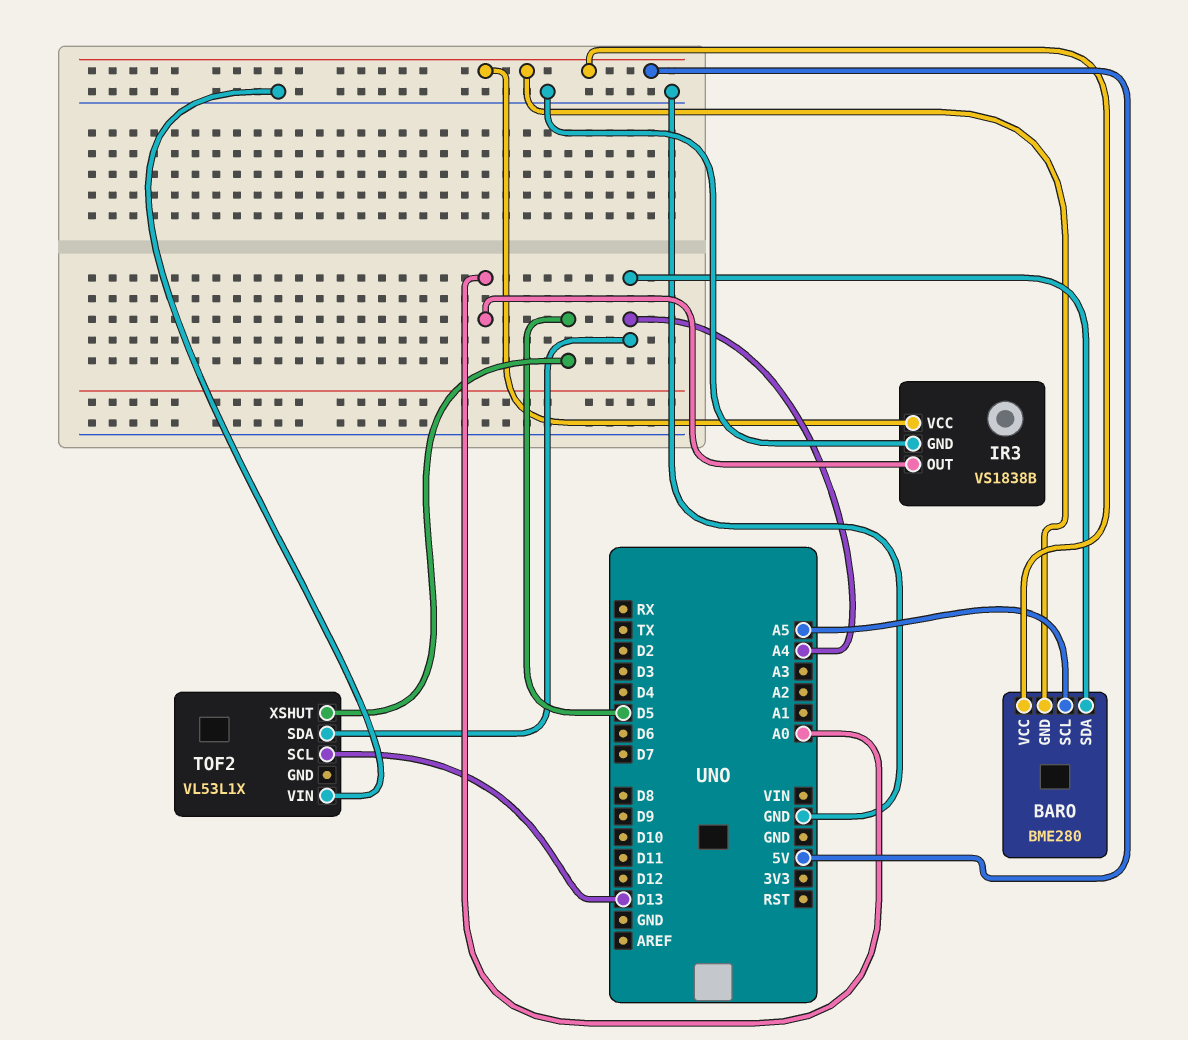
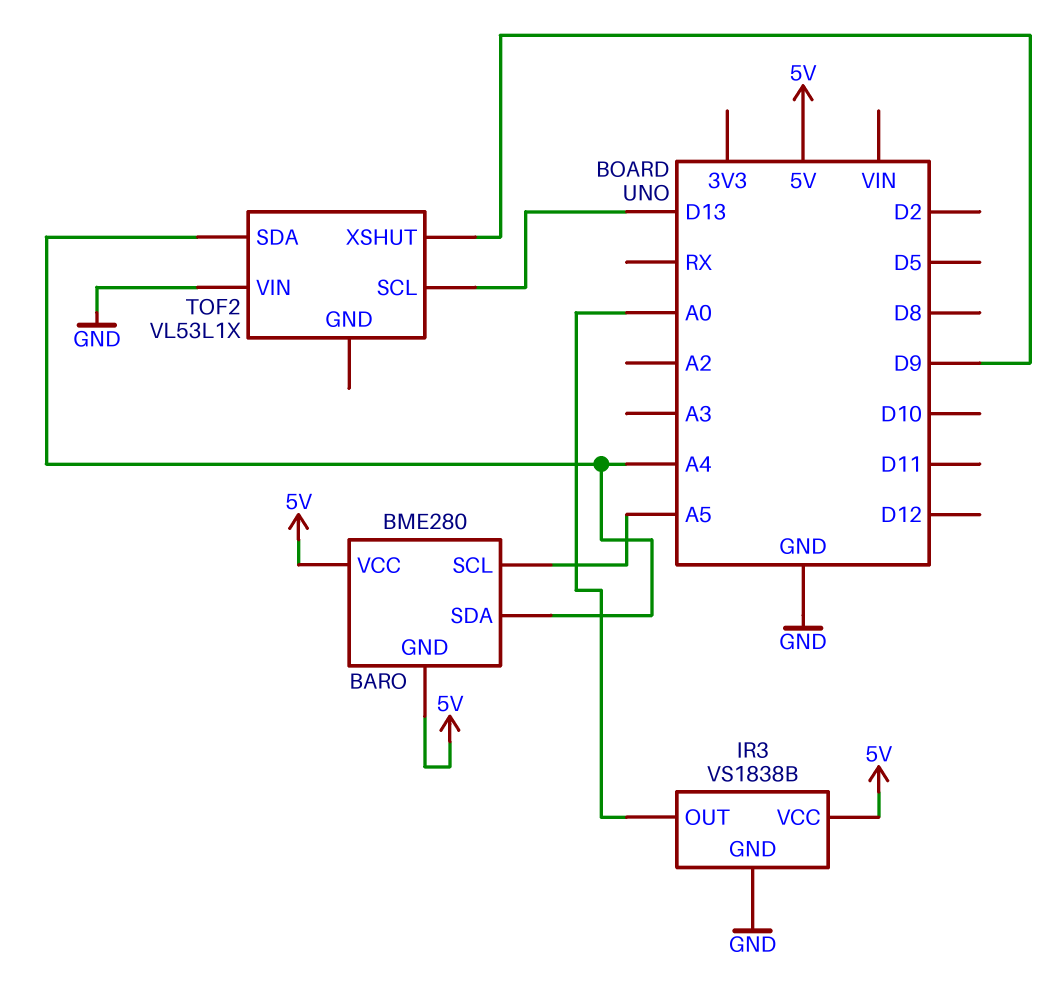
TOF2 pin XSHUT: D5 -> D9

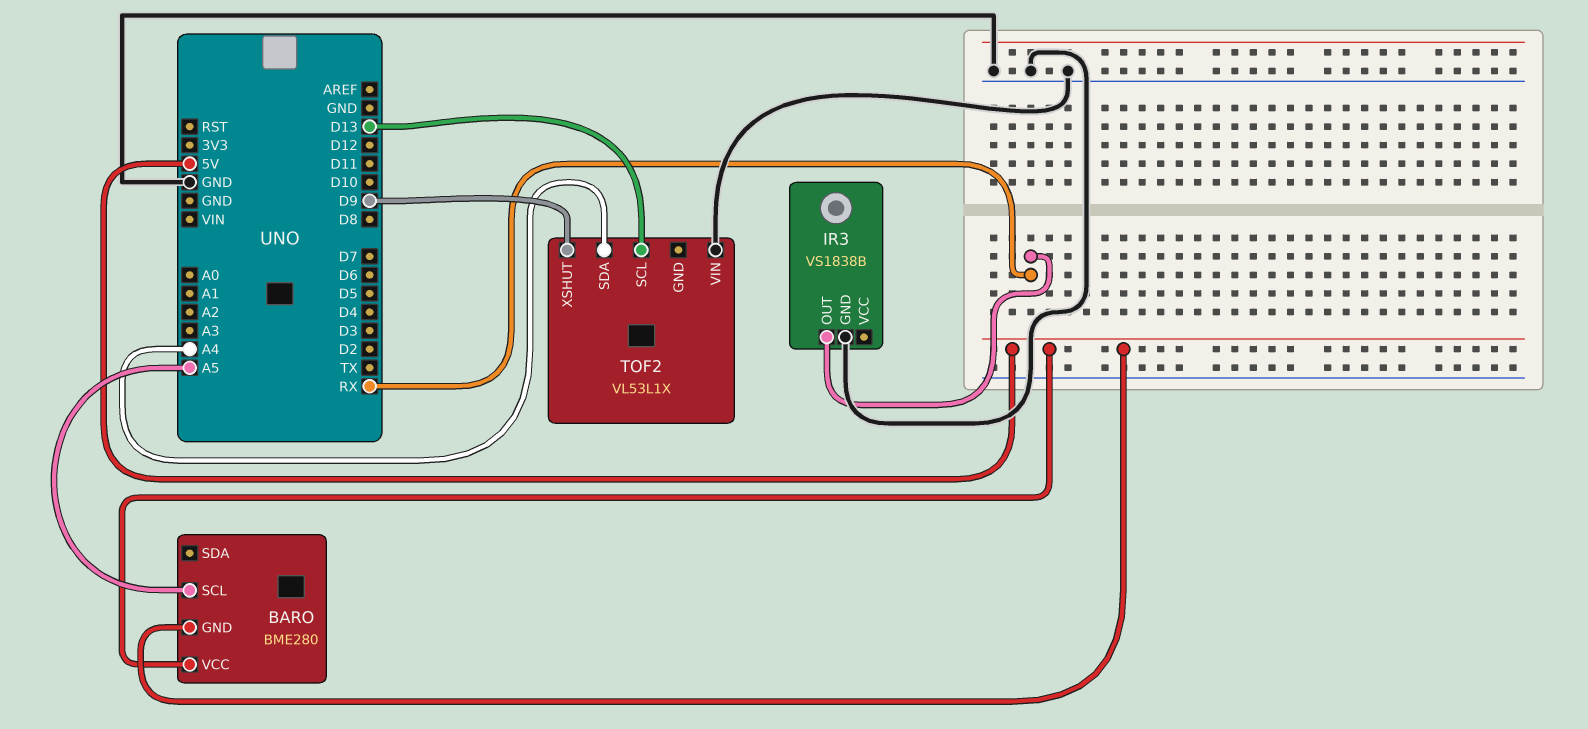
BARO pin SDA: A4 -> none
IR3 pin OUT: A0 -> RX
IR3 pin VCC: 5V -> none

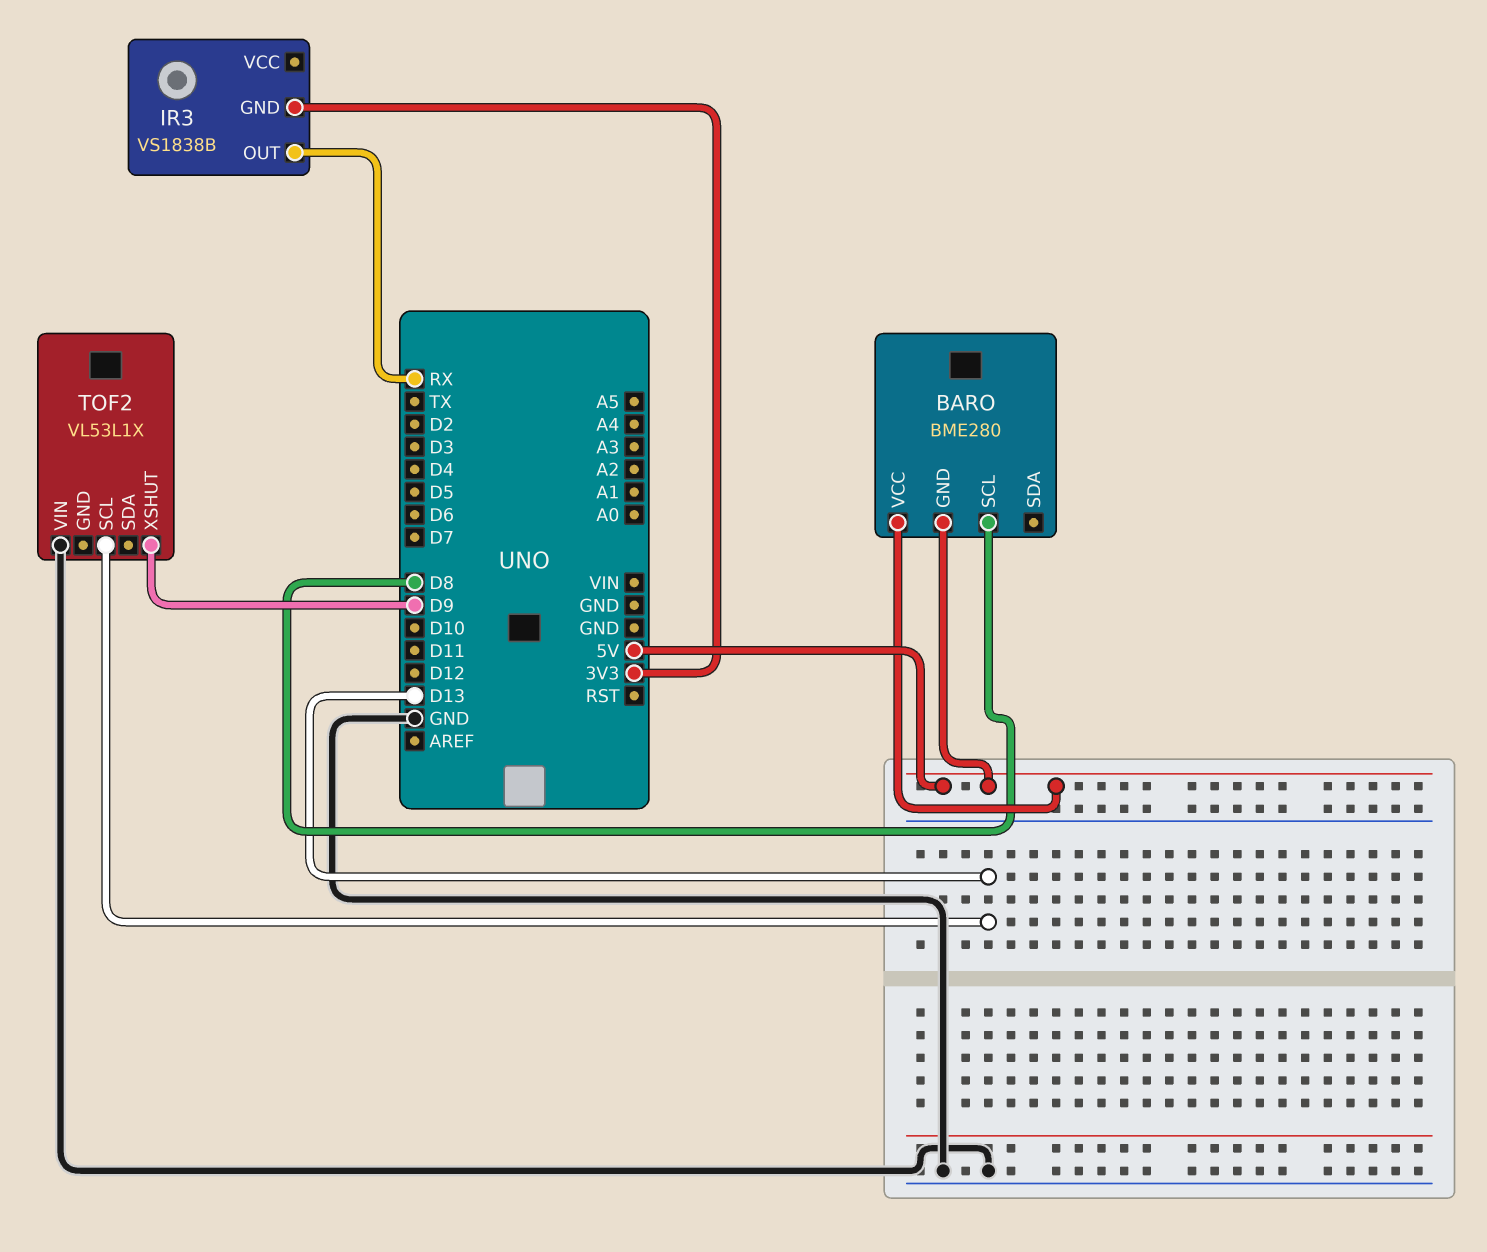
BARO pin SCL: A5 -> D8
IR3 pin GND: GND -> 3V3
TOF2 pin SDA: A4 -> none

